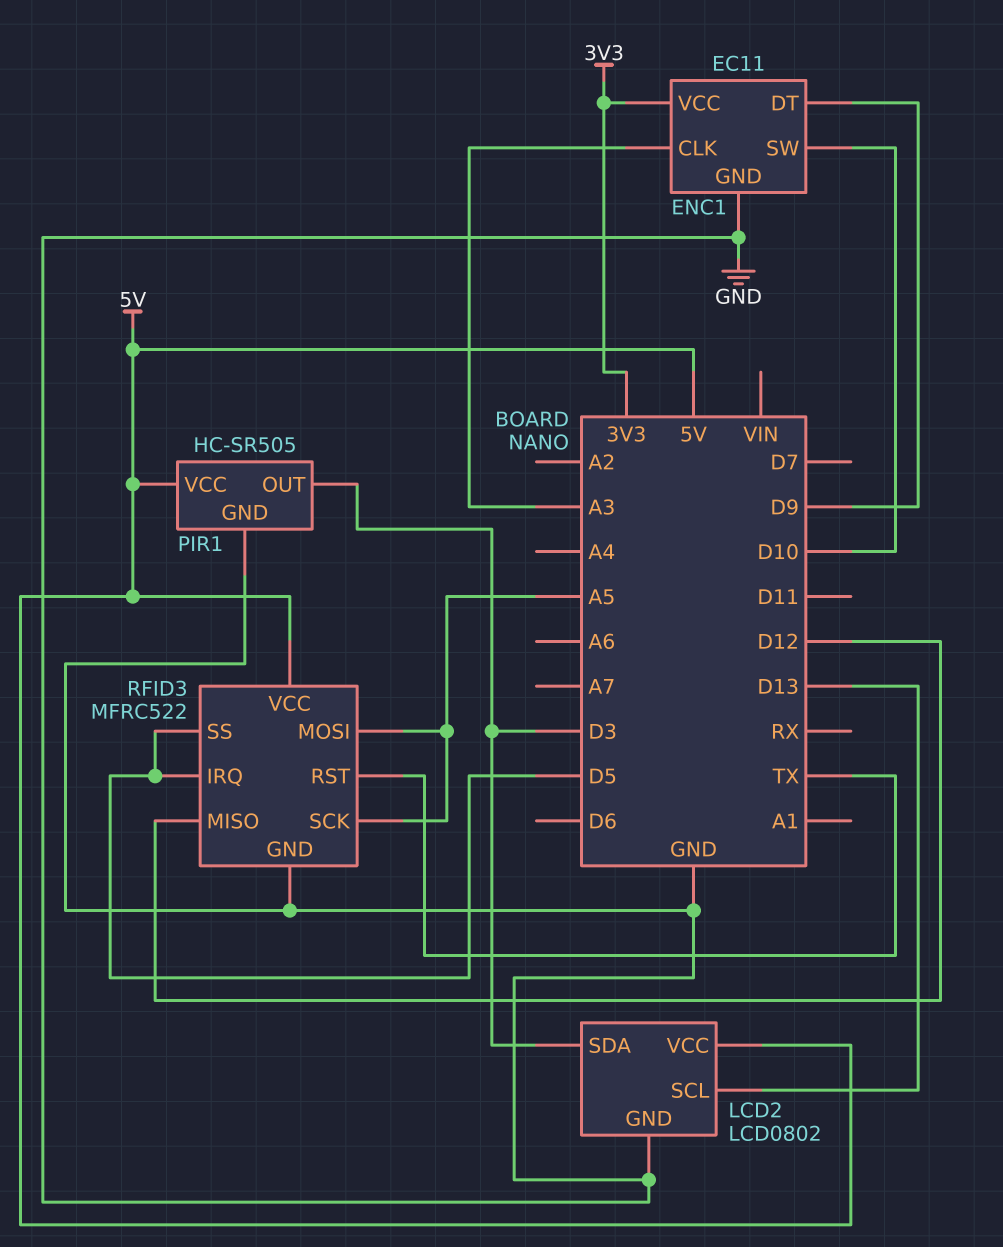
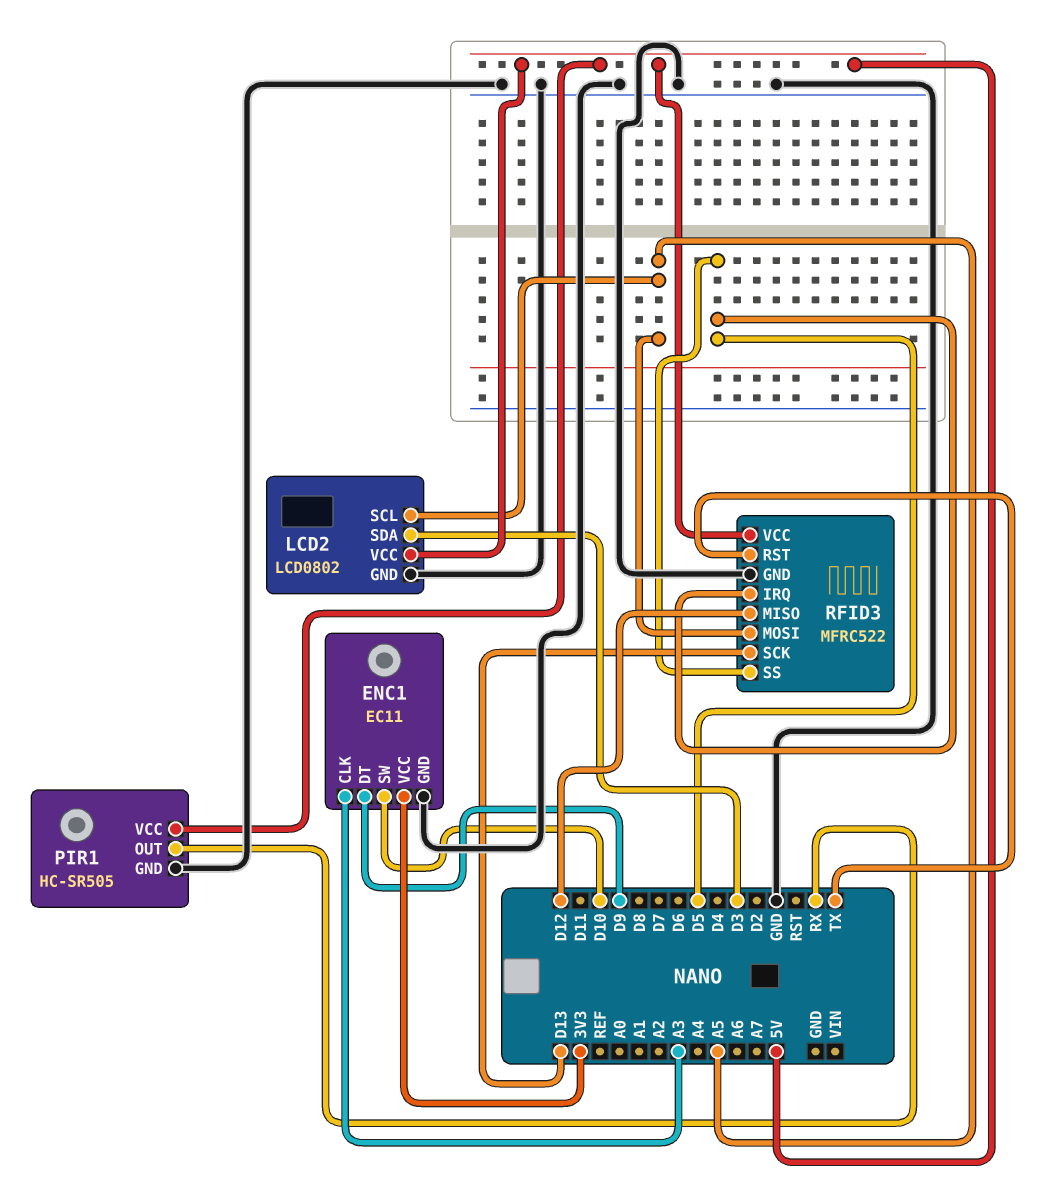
LCD2 pin SCL: D13 -> A5
PIR1 pin OUT: D3 -> RX
RFID3 pin SCK: A5 -> D13

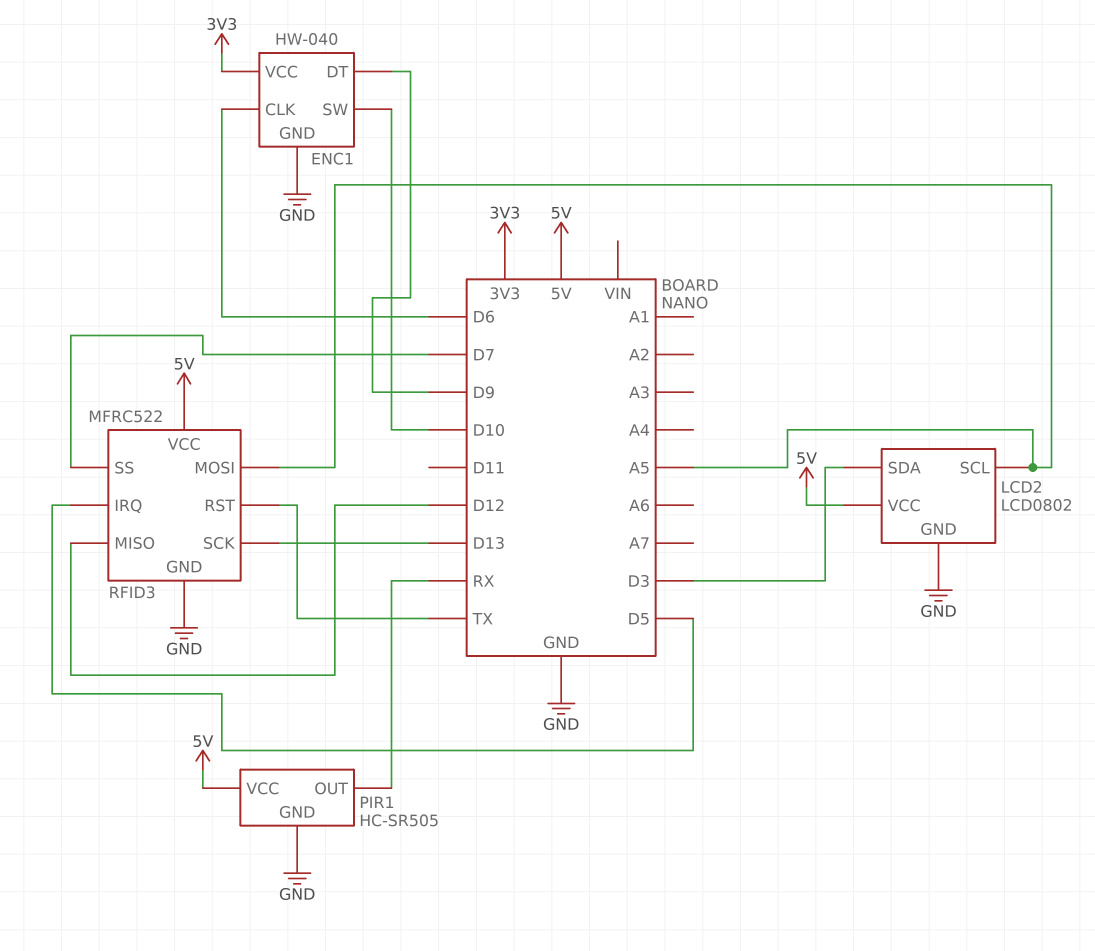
ENC1: EC11 -> HW-040
ENC1 pin CLK: A3 -> D6
RFID3 pin SS: D5 -> D7

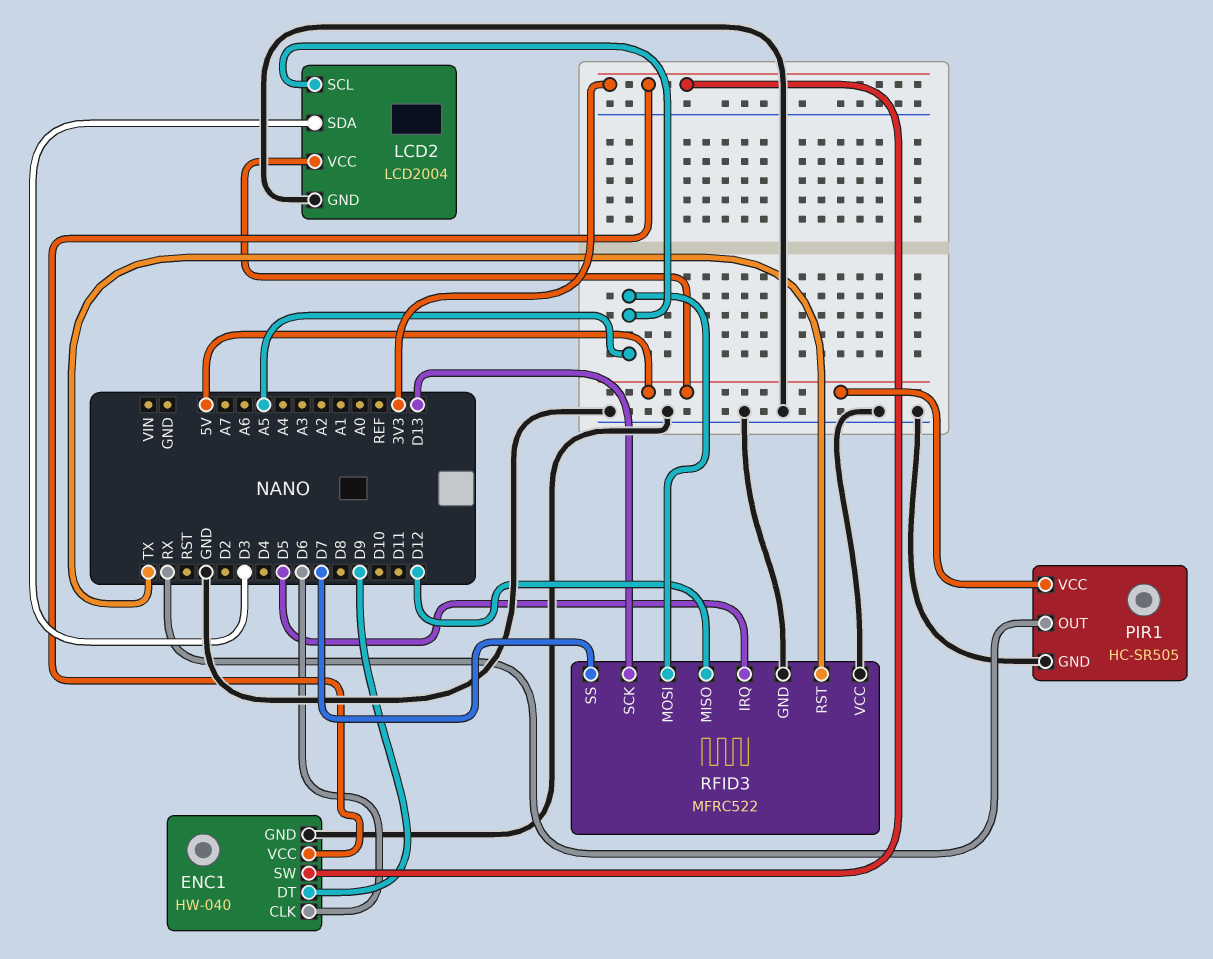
ENC1 pin SW: D10 -> 3V3
LCD2: LCD0802 -> LCD2004
RFID3 pin VCC: 5V -> GND

